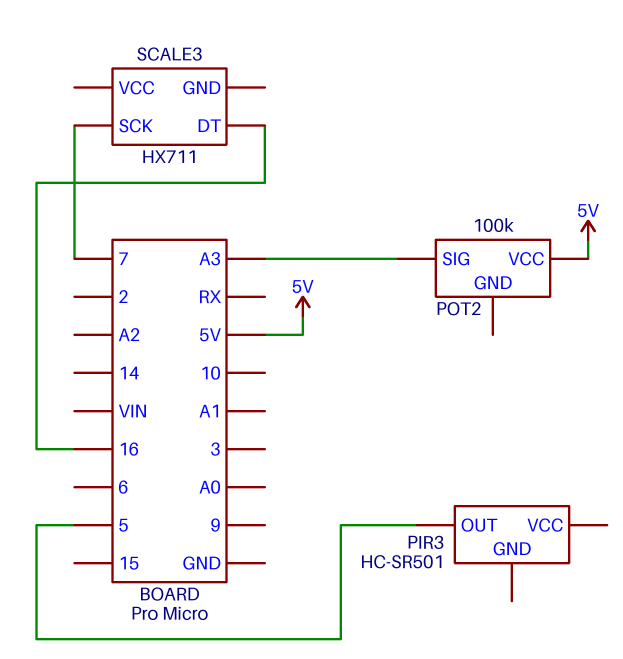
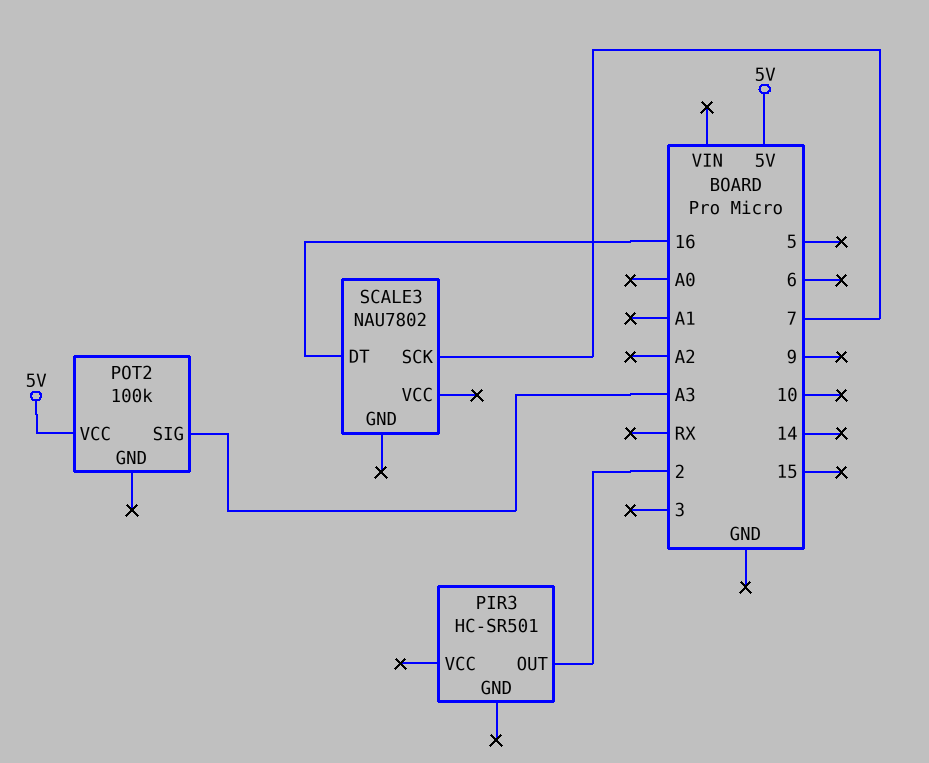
PIR3 pin OUT: 5 -> 2
SCALE3: HX711 -> NAU7802

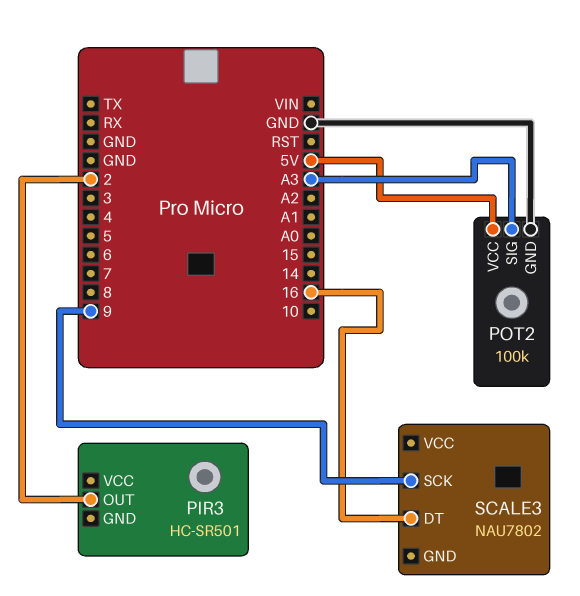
POT2 pin GND: none -> GND
SCALE3 pin SCK: 7 -> 9

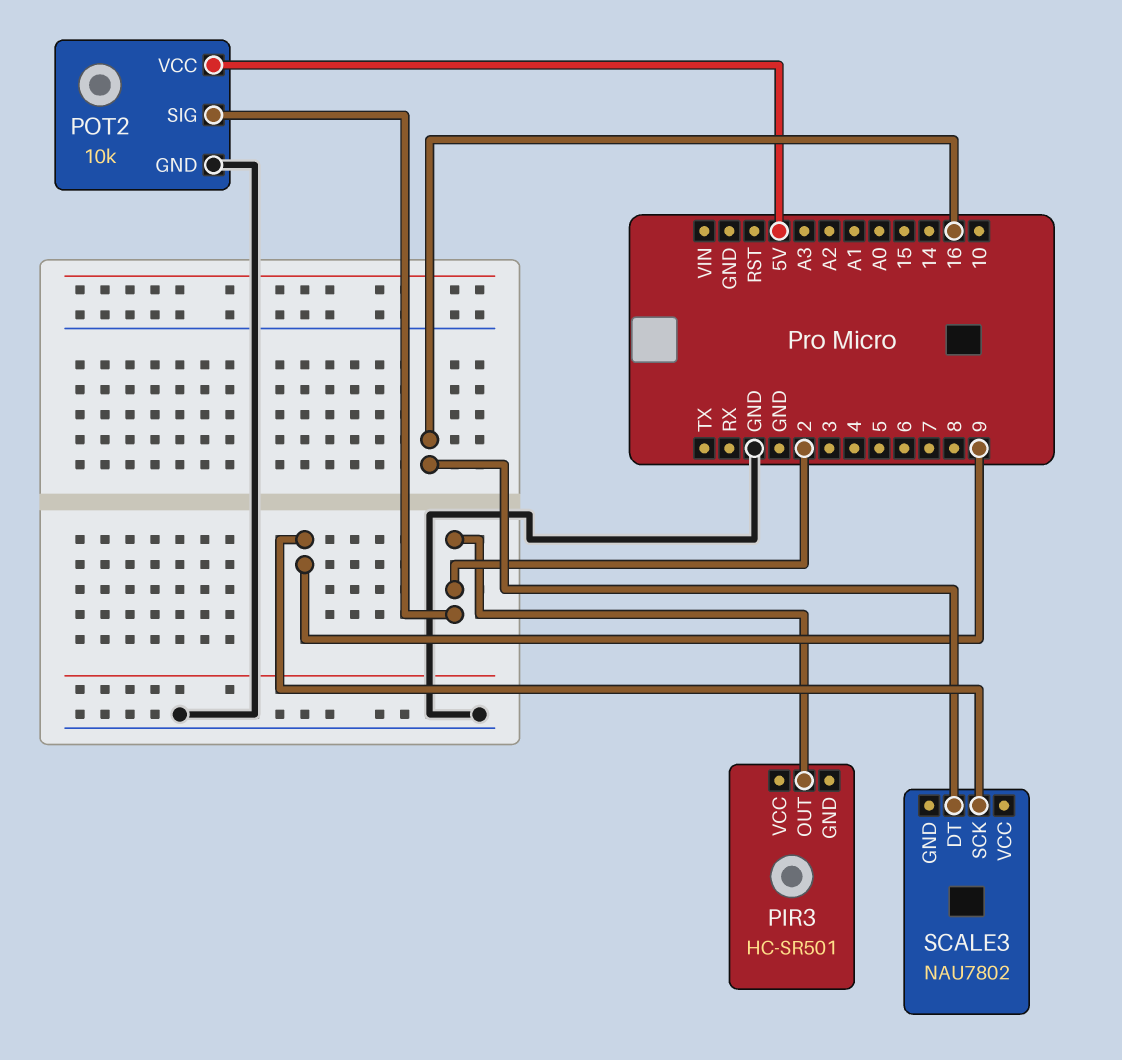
POT2: 100k -> 10k
POT2 pin SIG: A3 -> 2

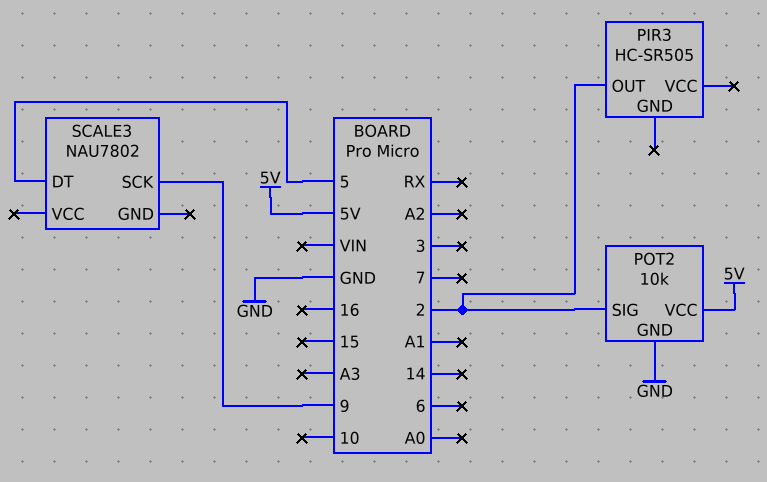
PIR3: HC-SR501 -> HC-SR505
SCALE3 pin DT: 16 -> 5

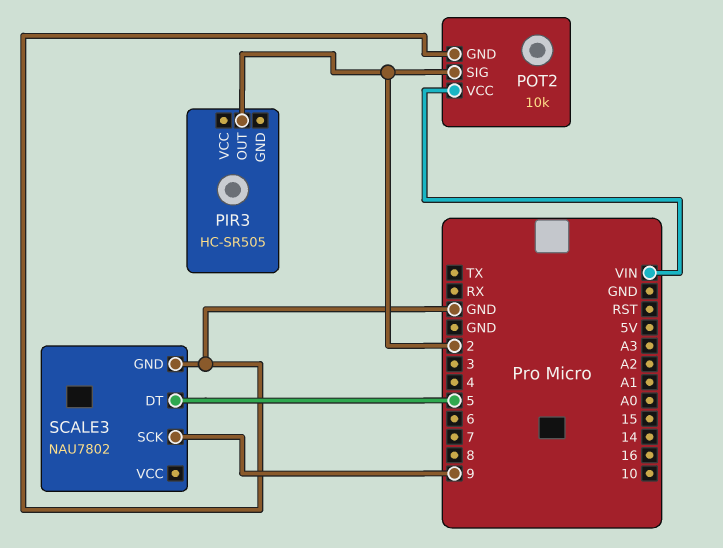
POT2 pin VCC: 5V -> VIN
SCALE3 pin GND: none -> GND

